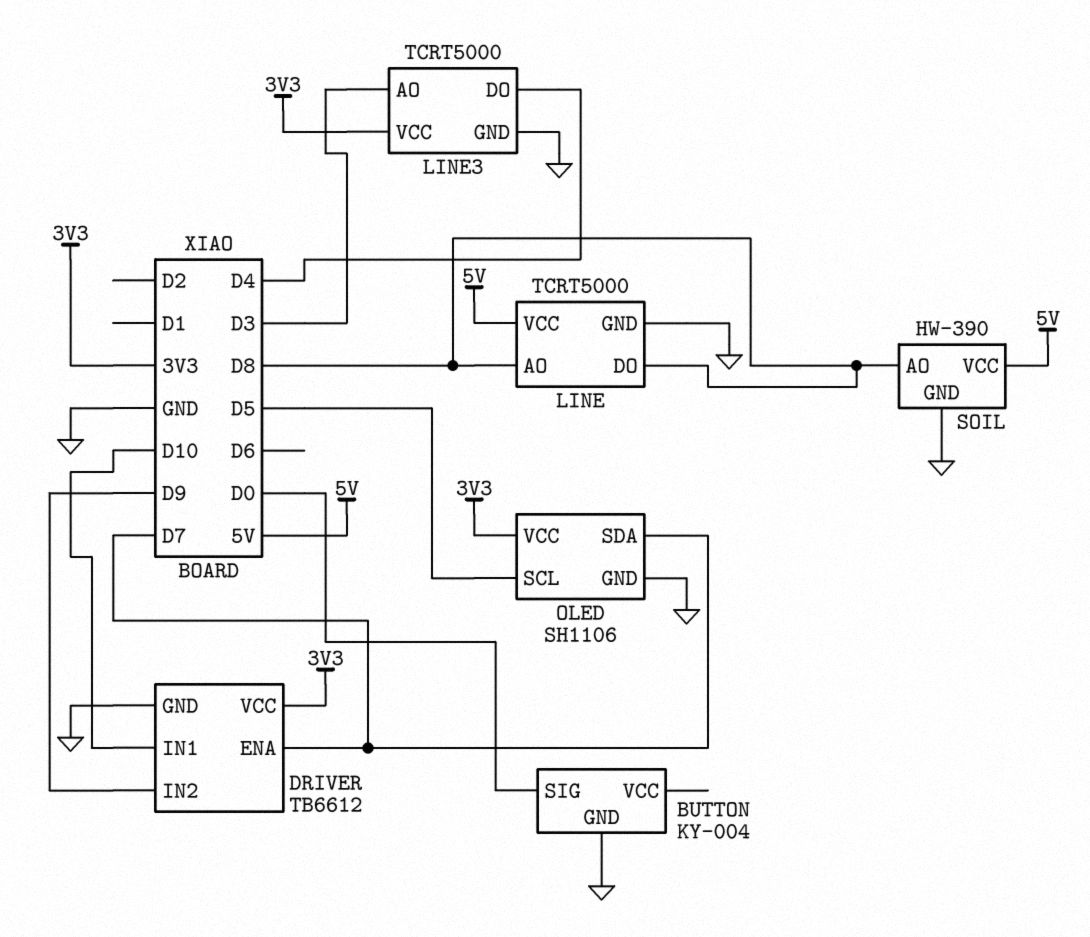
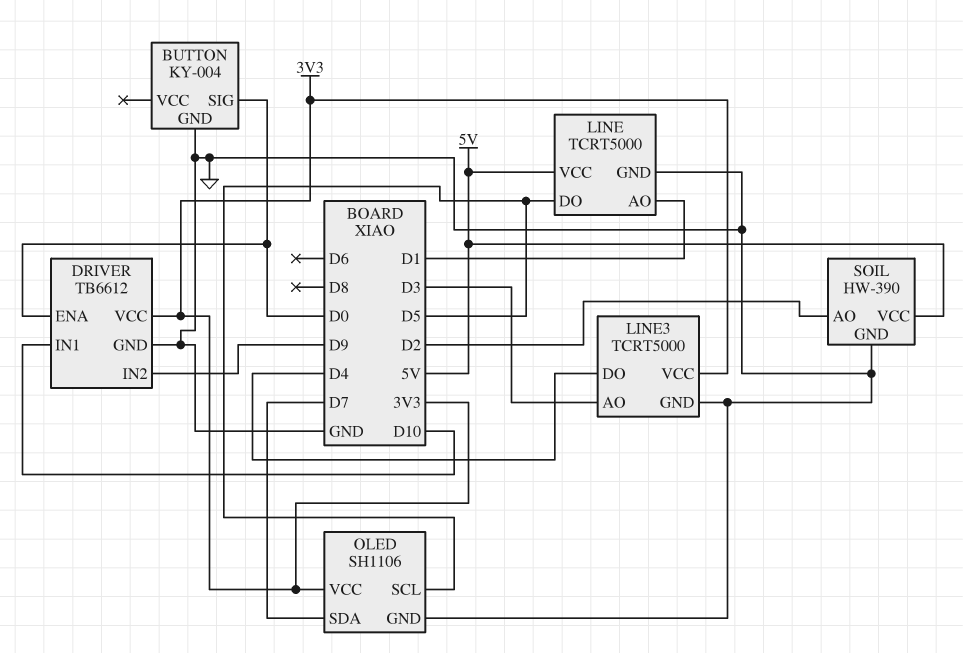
DRIVER pin ENA: D7 -> D0
LINE pin AO: D8 -> D1
LINE pin DO: D8 -> D5
SOIL pin AO: D8 -> D2

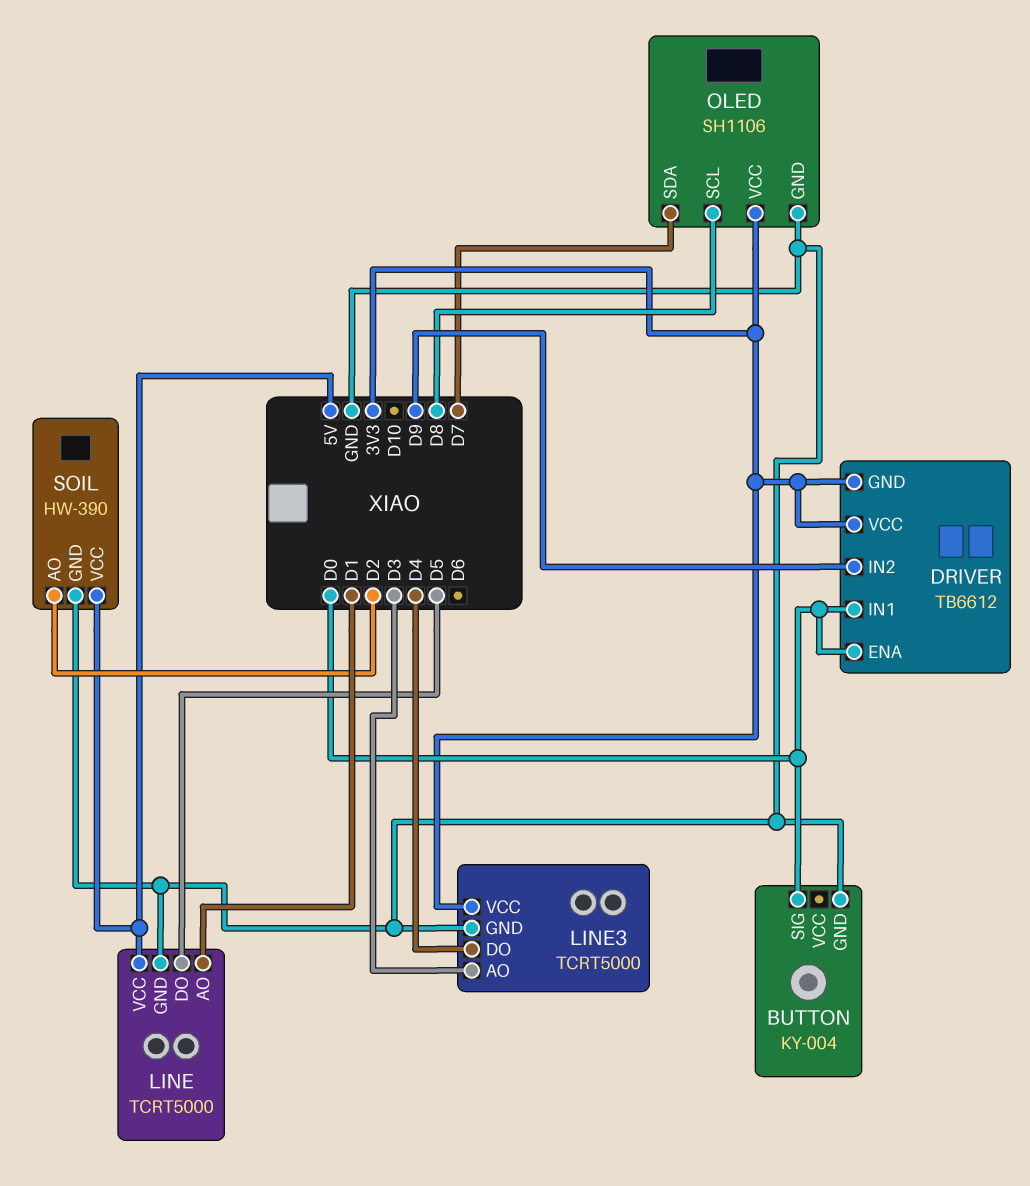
DRIVER pin GND: GND -> 3V3
DRIVER pin IN1: D10 -> D0
OLED pin SCL: D5 -> D8

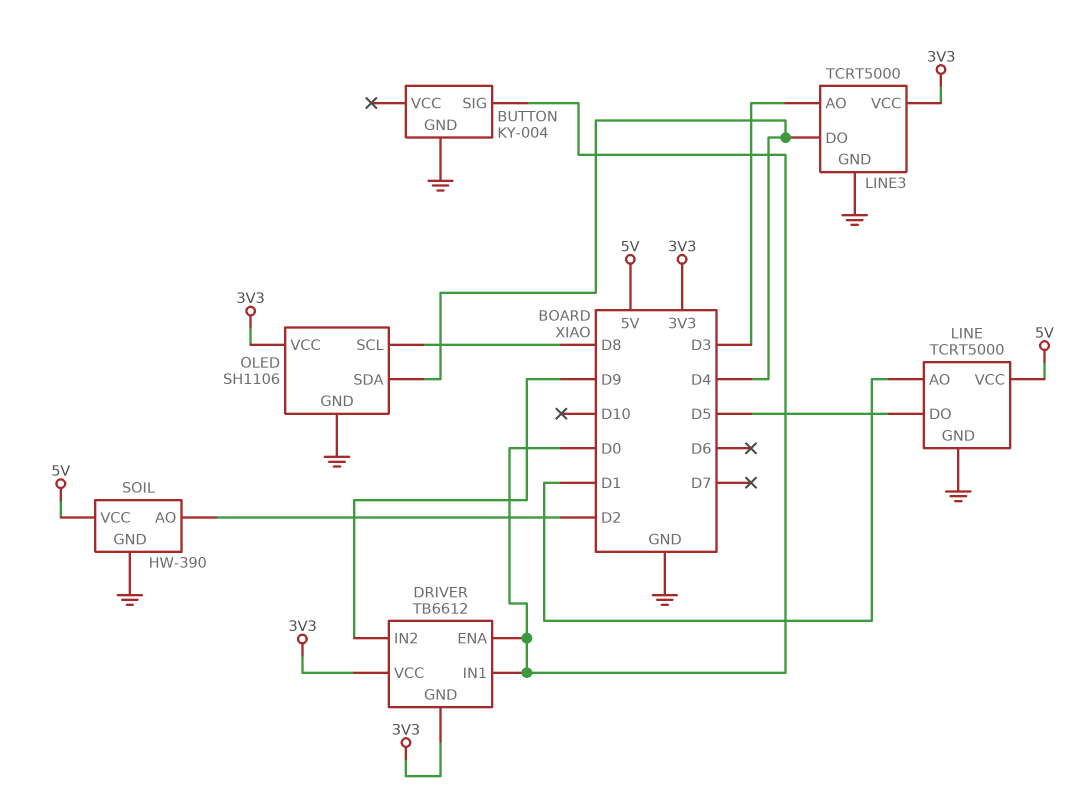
OLED pin SDA: D7 -> D4

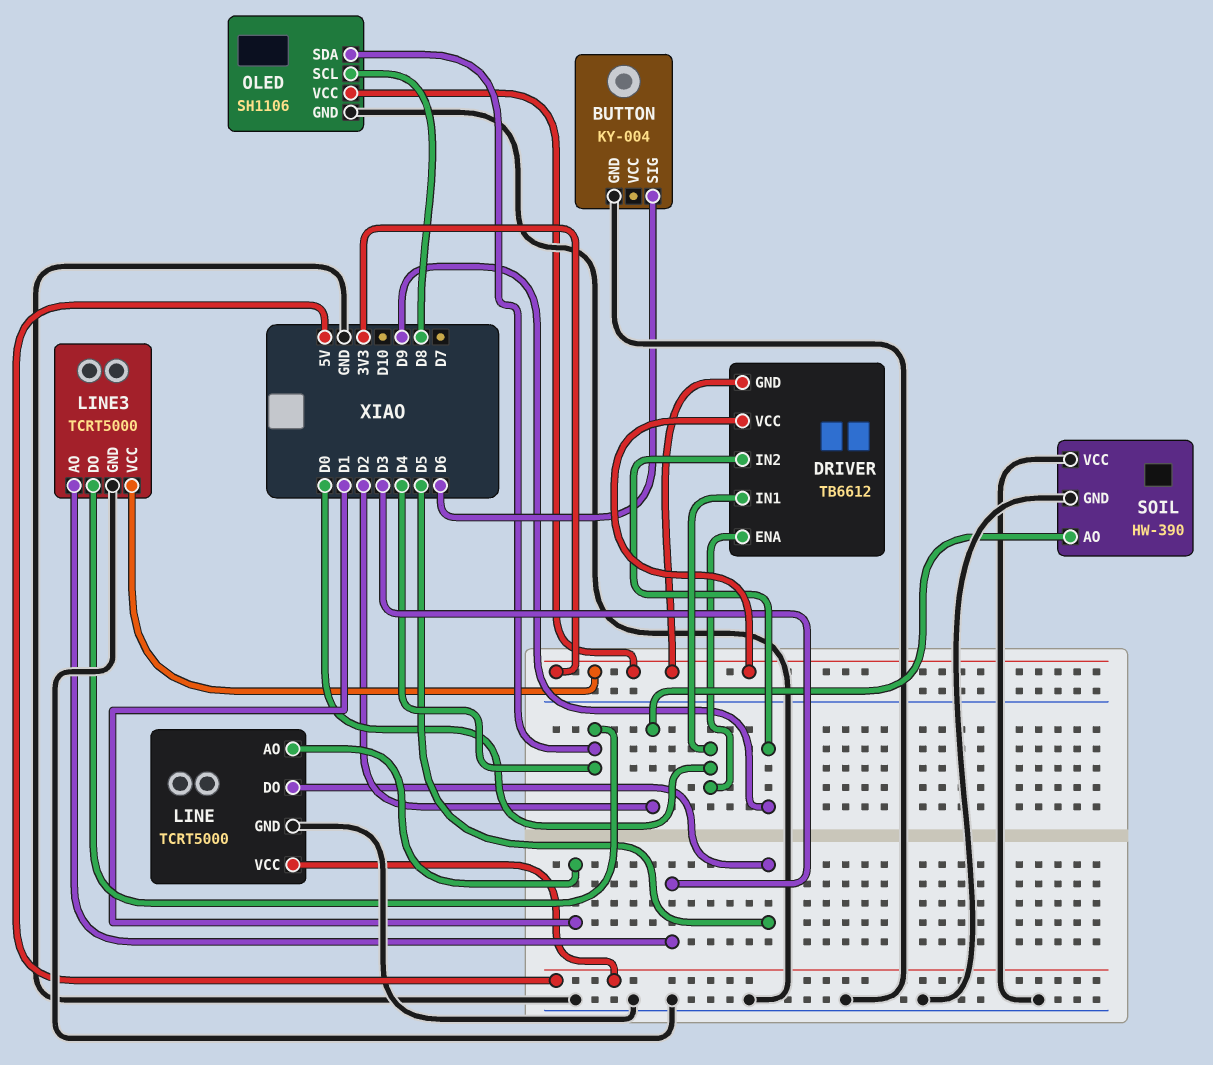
BUTTON pin SIG: D0 -> D6
SOIL pin VCC: 5V -> GND

